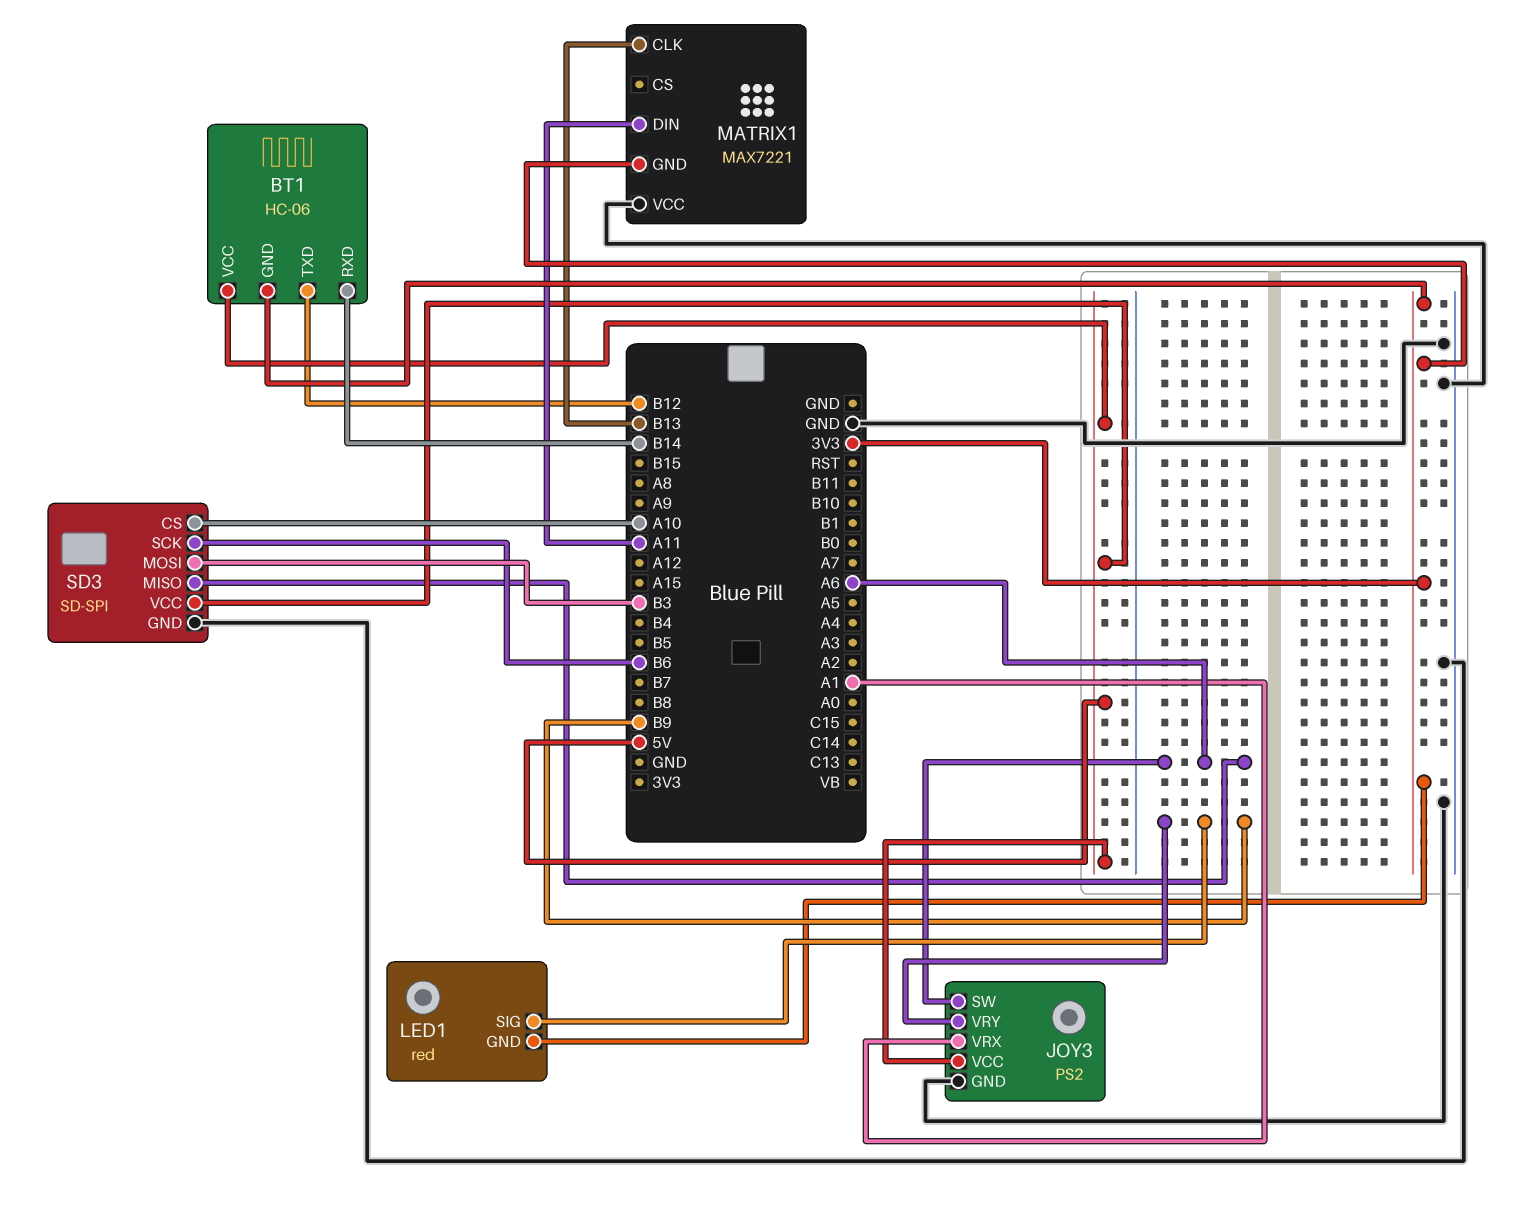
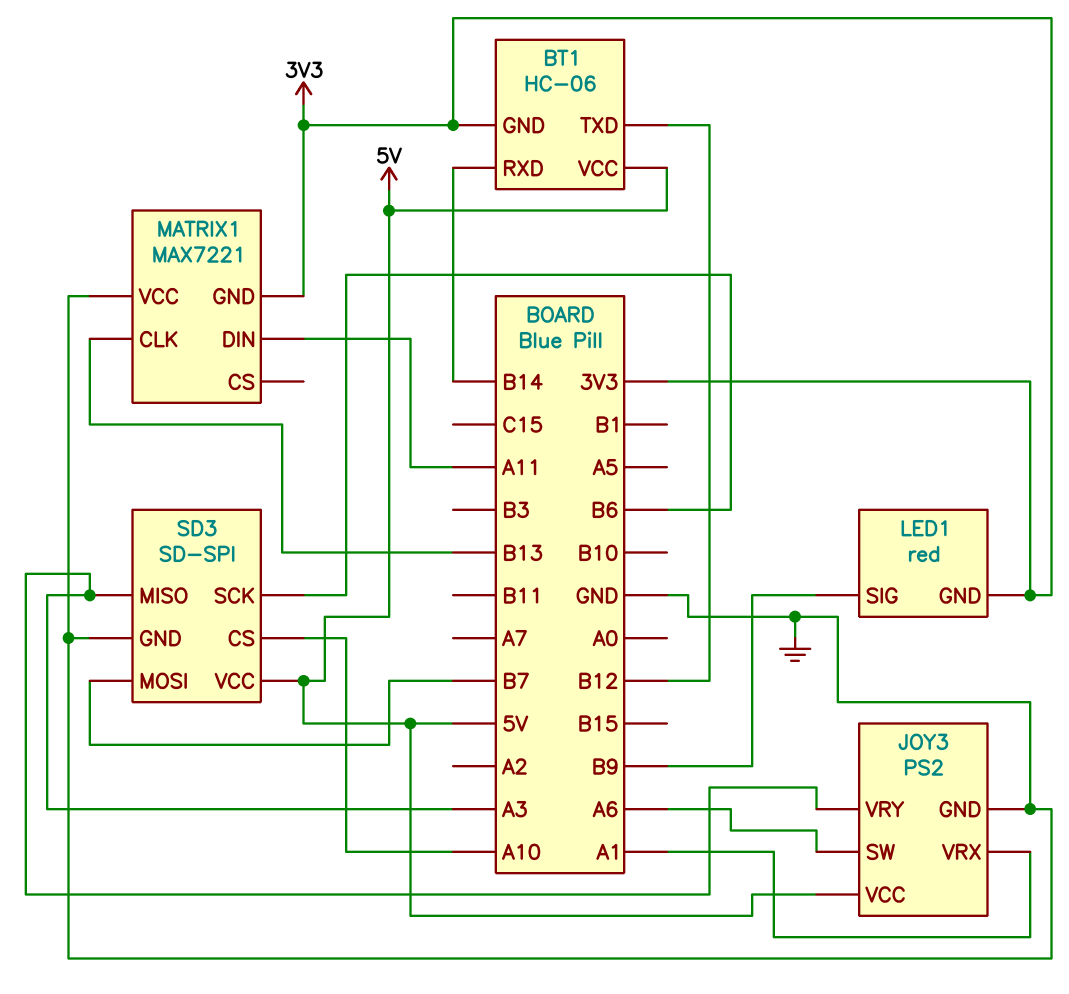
JOY3 pin VRY: B9 -> A3
SD3 pin MISO: A6 -> A3
SD3 pin MOSI: B3 -> B7

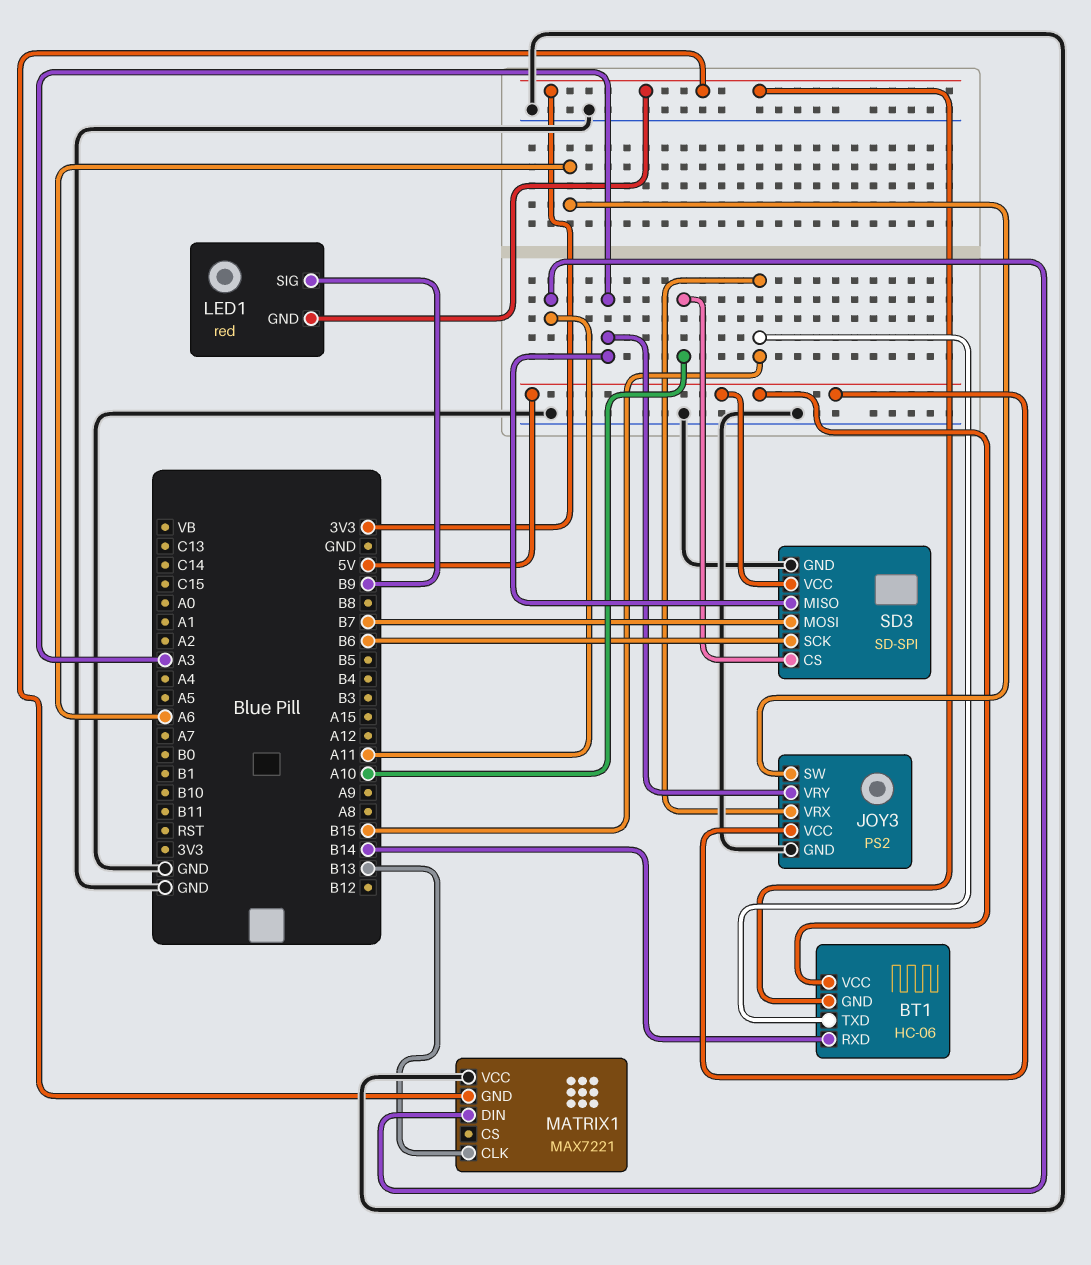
BT1 pin TXD: B12 -> B15
JOY3 pin VRX: A1 -> B15

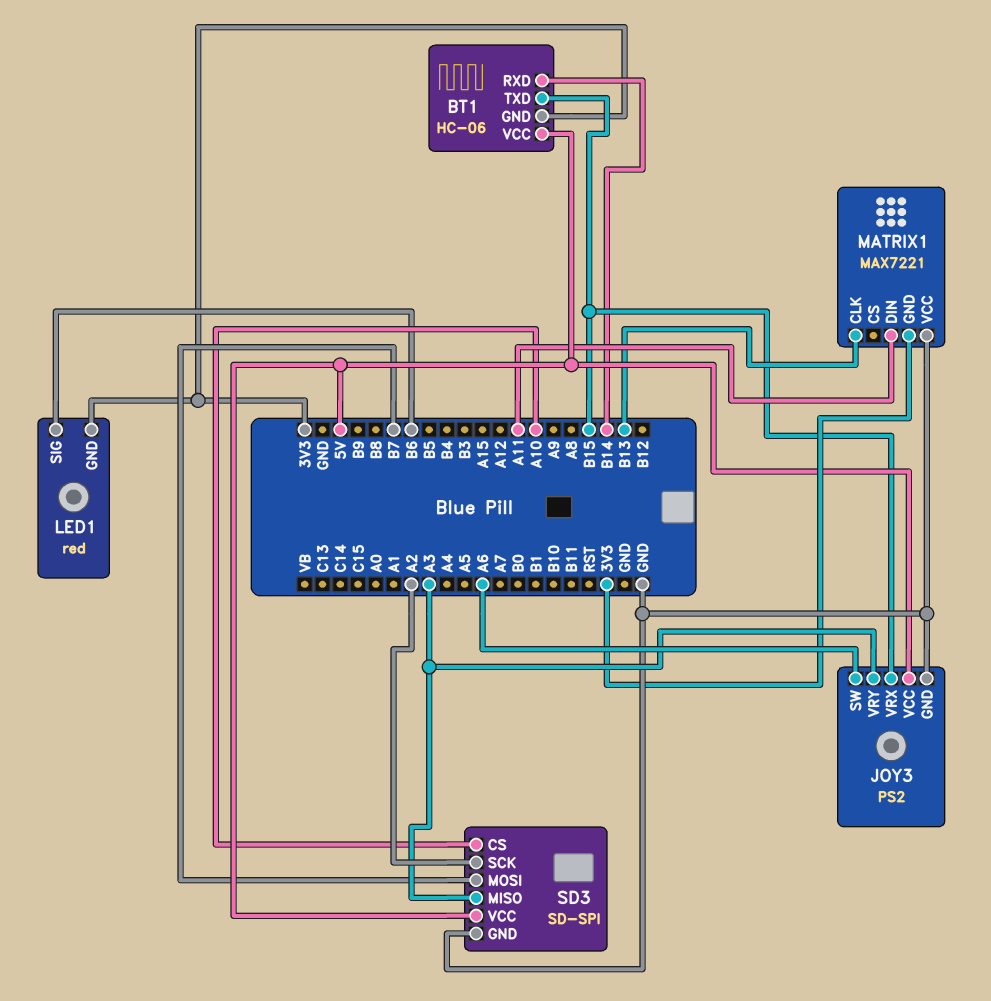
LED1 pin SIG: B9 -> B6
SD3 pin SCK: B6 -> A2

